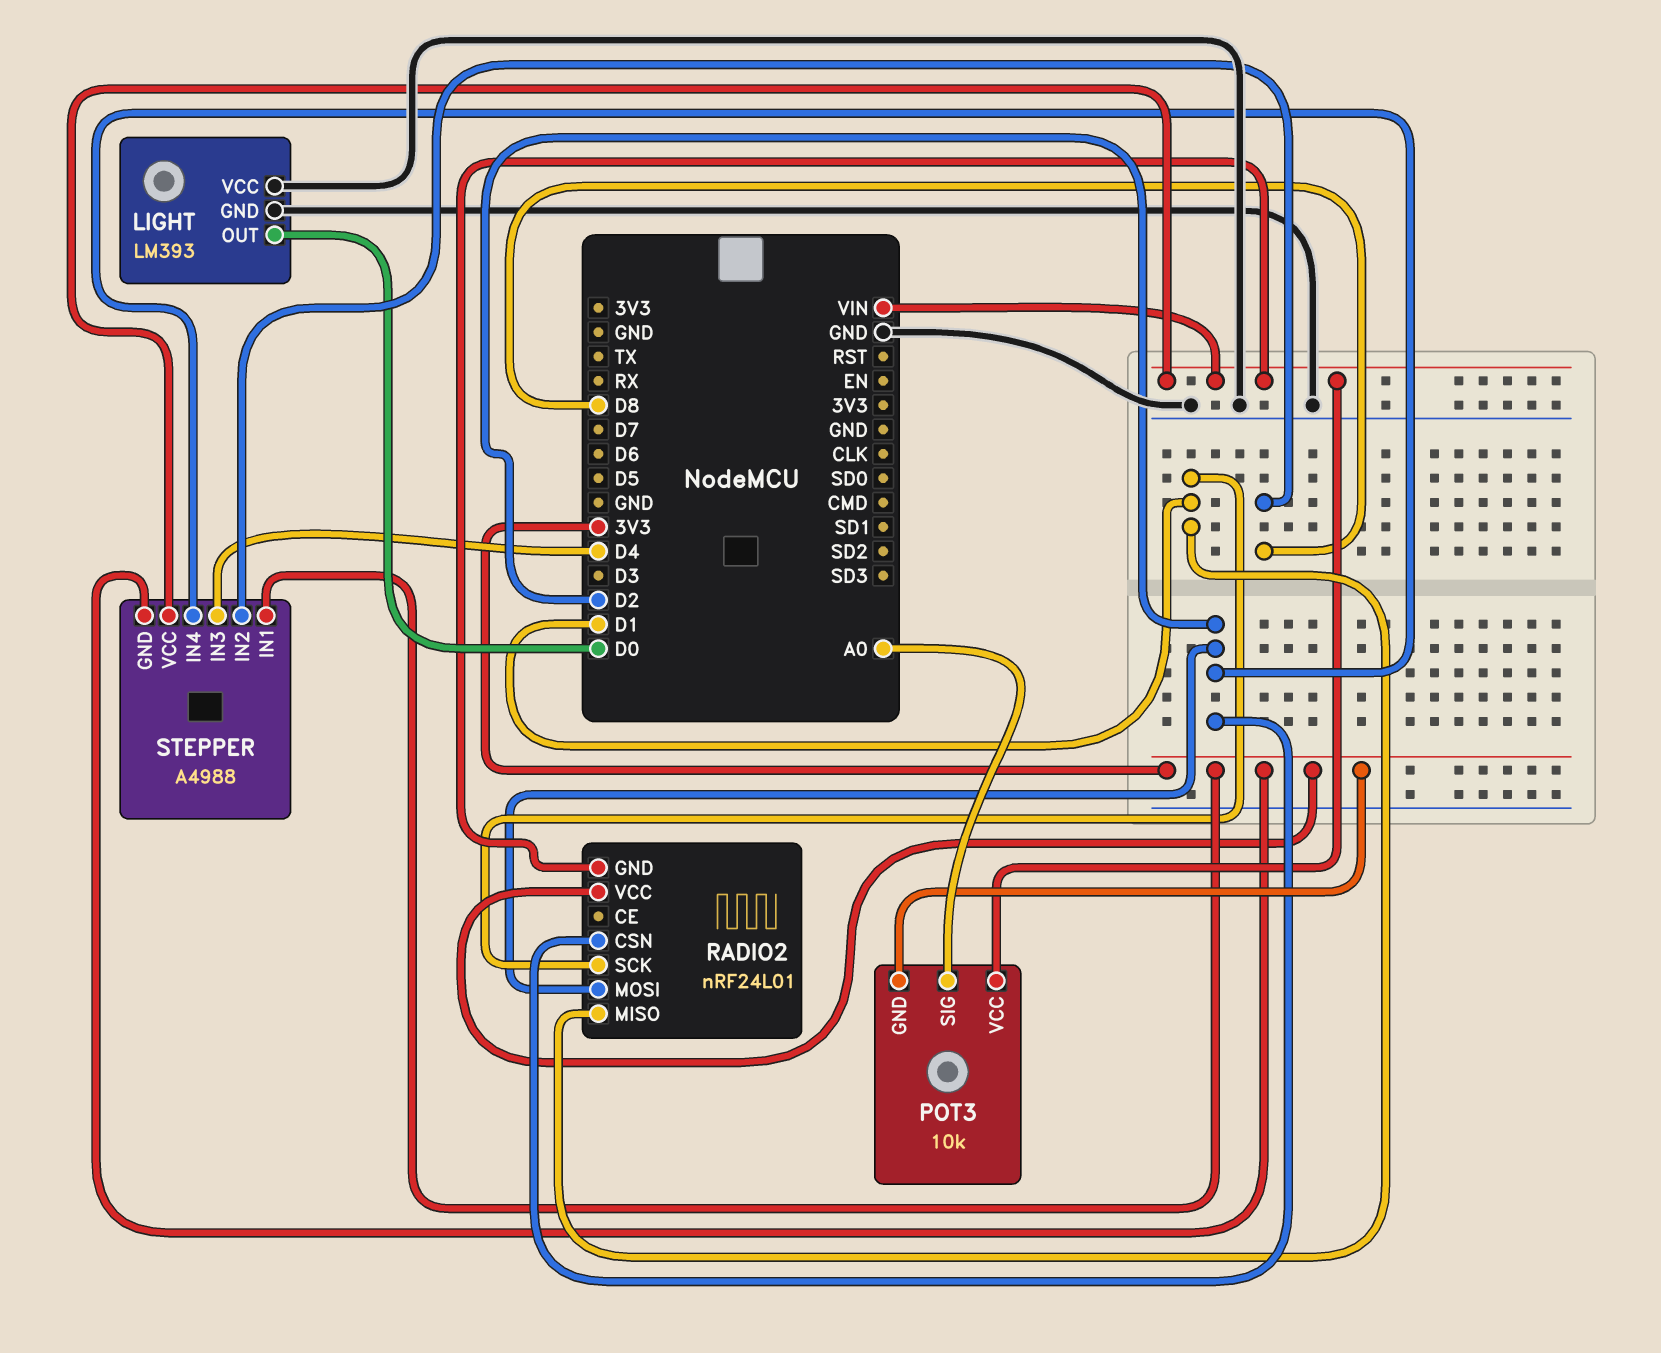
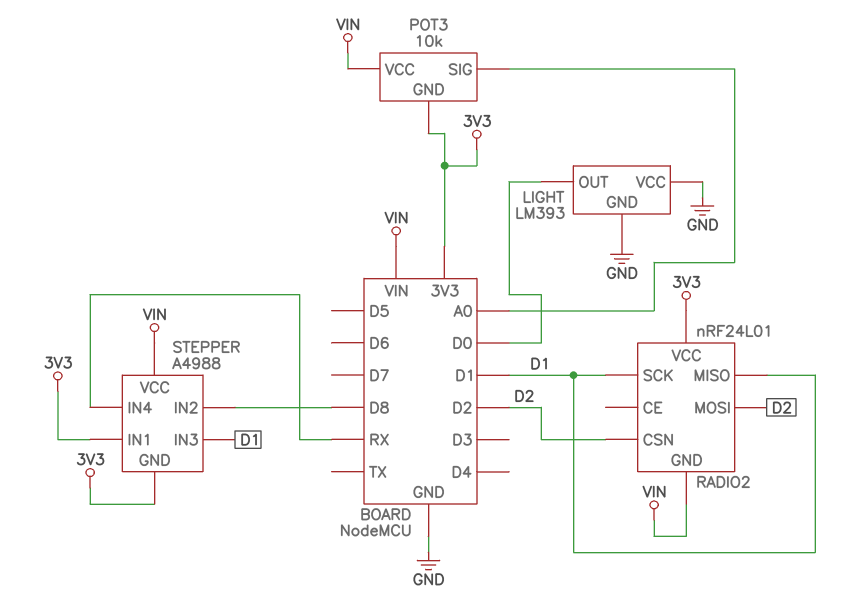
STEPPER pin IN3: D4 -> D1
STEPPER pin IN4: D2 -> RX

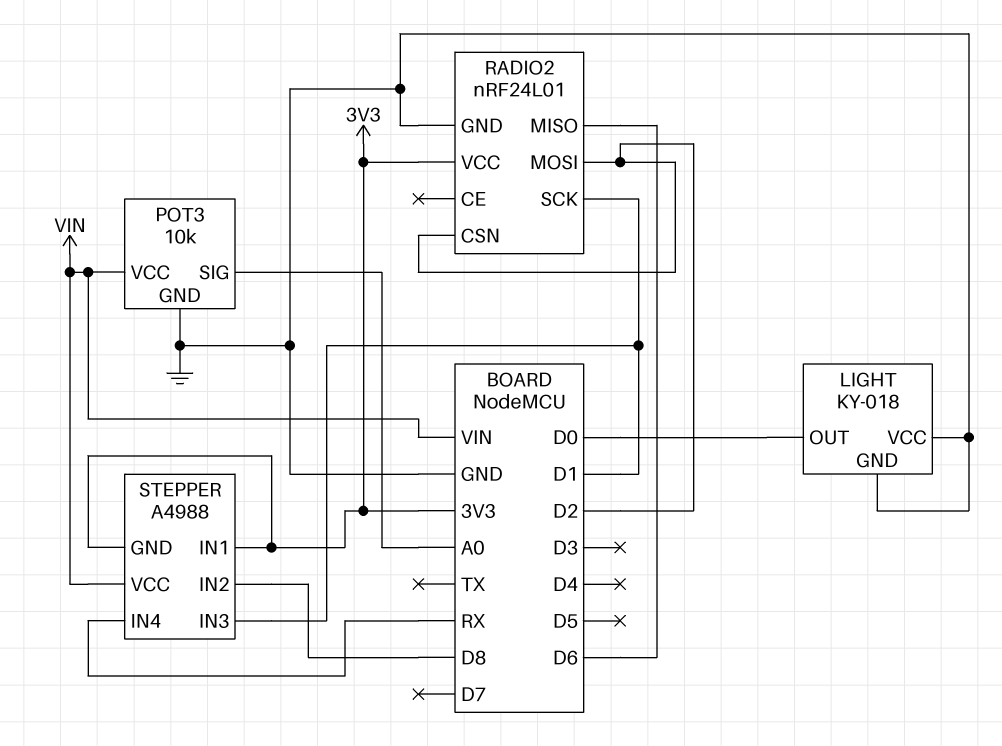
LIGHT: LM393 -> KY-018
POT3 pin GND: 3V3 -> GND
RADIO2 pin GND: VIN -> GND
RADIO2 pin MISO: D1 -> D6

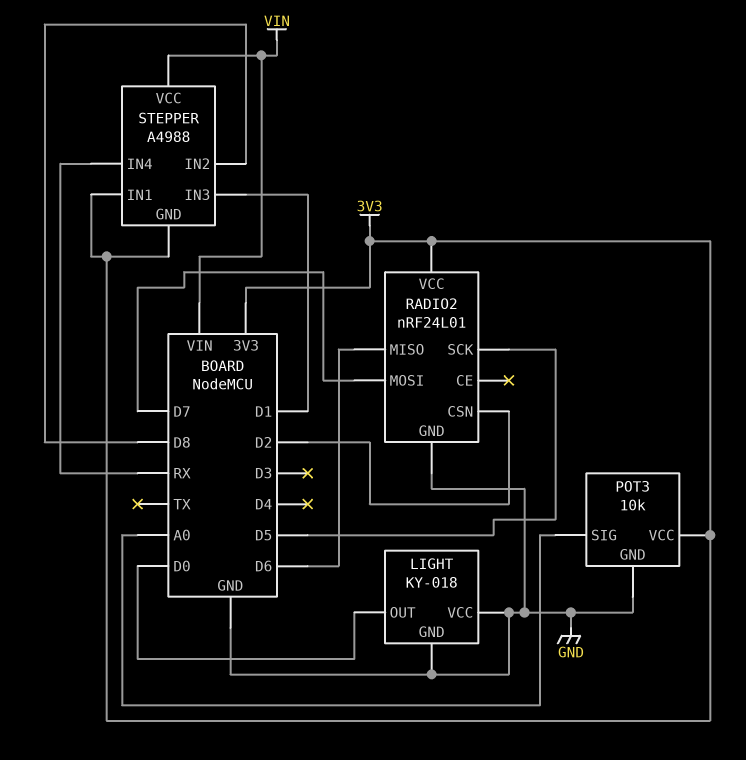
POT3 pin VCC: VIN -> 3V3
RADIO2 pin MOSI: D2 -> D7
RADIO2 pin SCK: D1 -> D5

